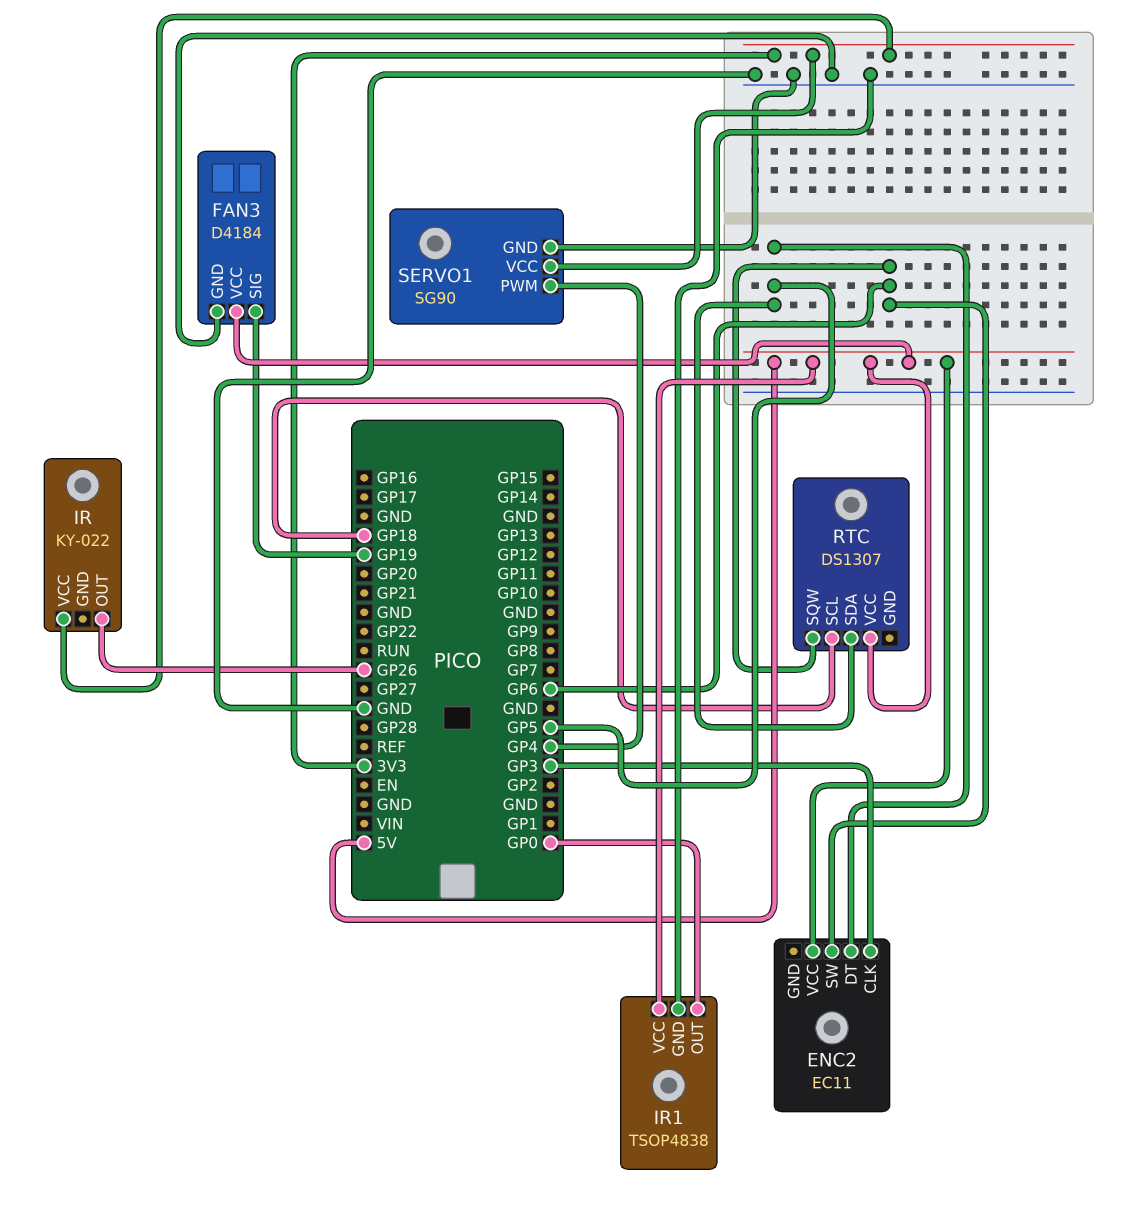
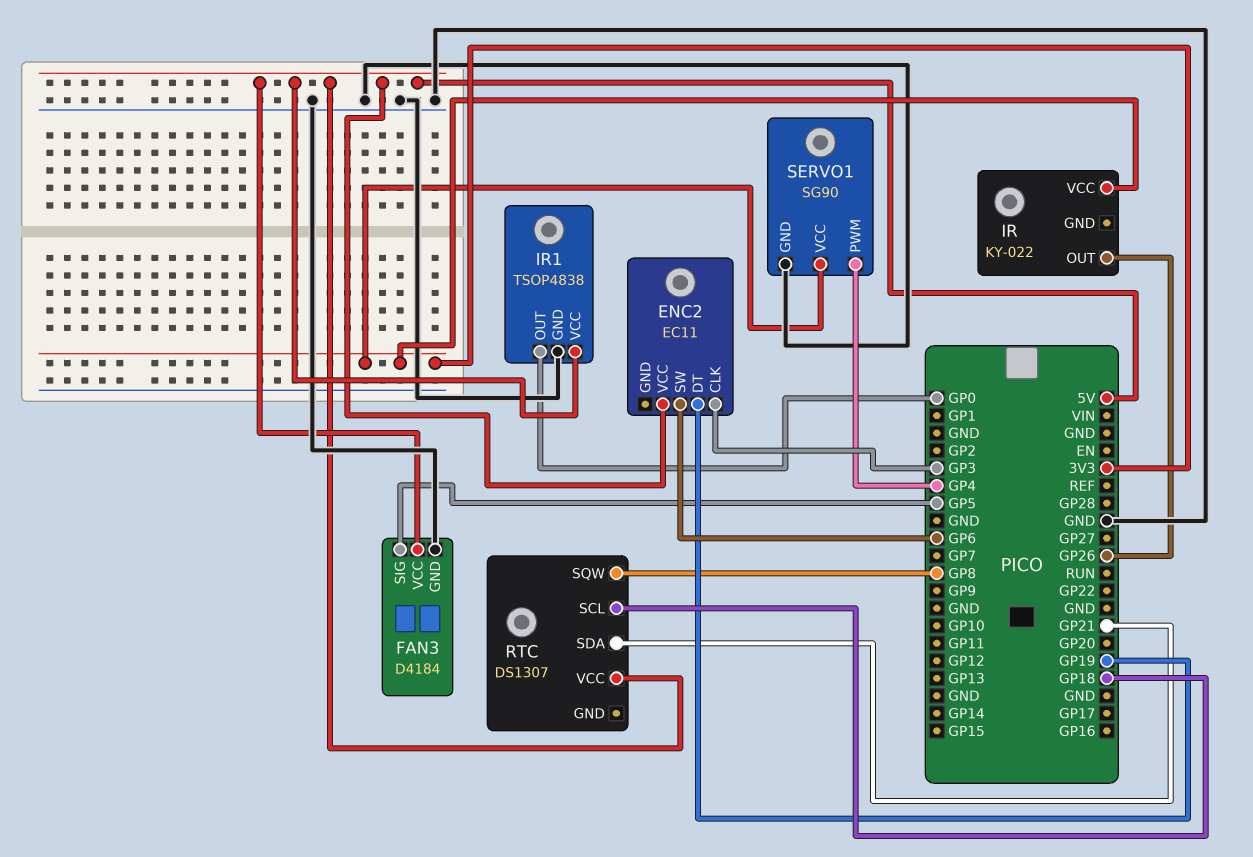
ENC2 pin DT: GP5 -> GP19
FAN3 pin SIG: GP19 -> GP5
RTC pin SDA: GP5 -> GP21
RTC pin SQW: GP6 -> GP8

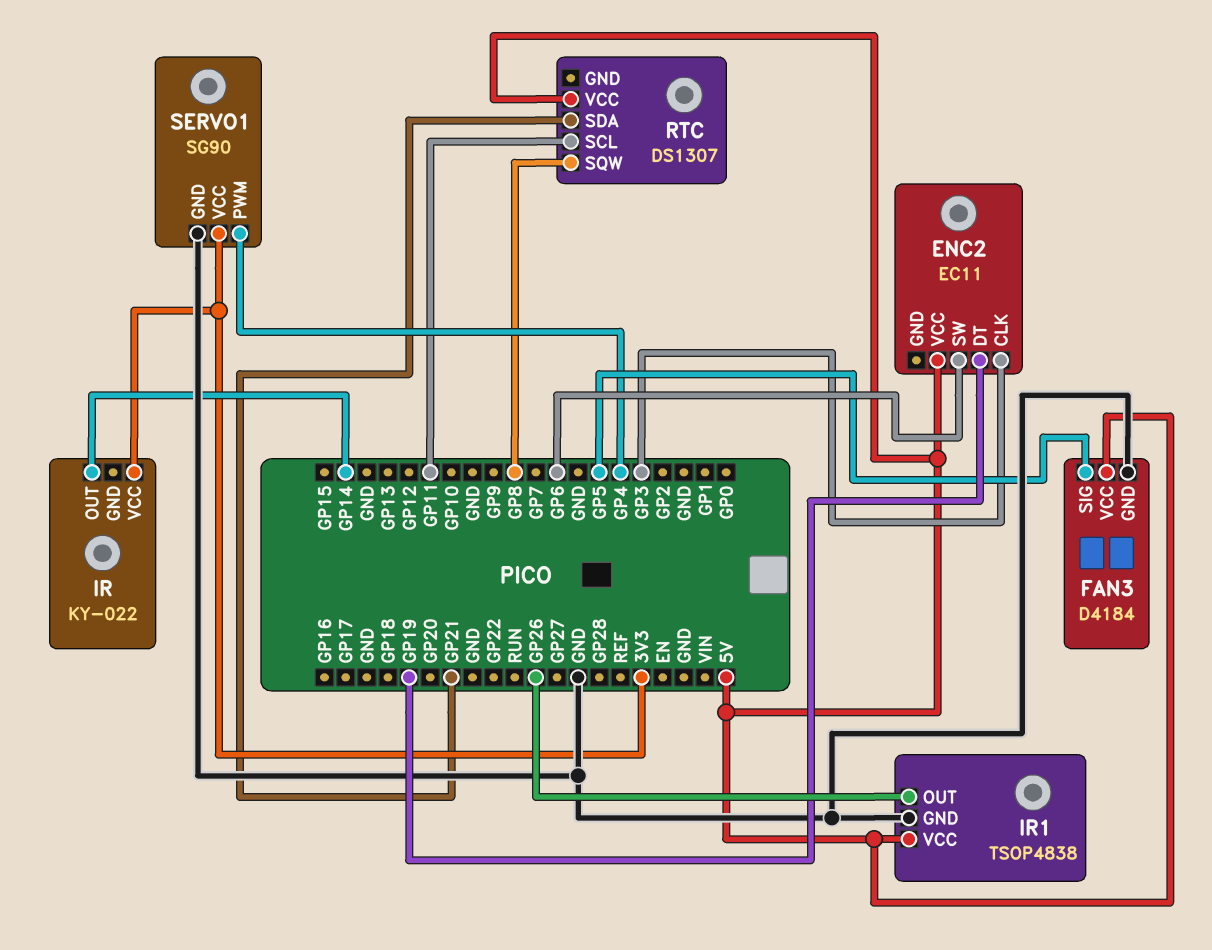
IR pin OUT: GP26 -> GP14
IR1 pin OUT: GP0 -> GP26
RTC pin SCL: GP18 -> GP11

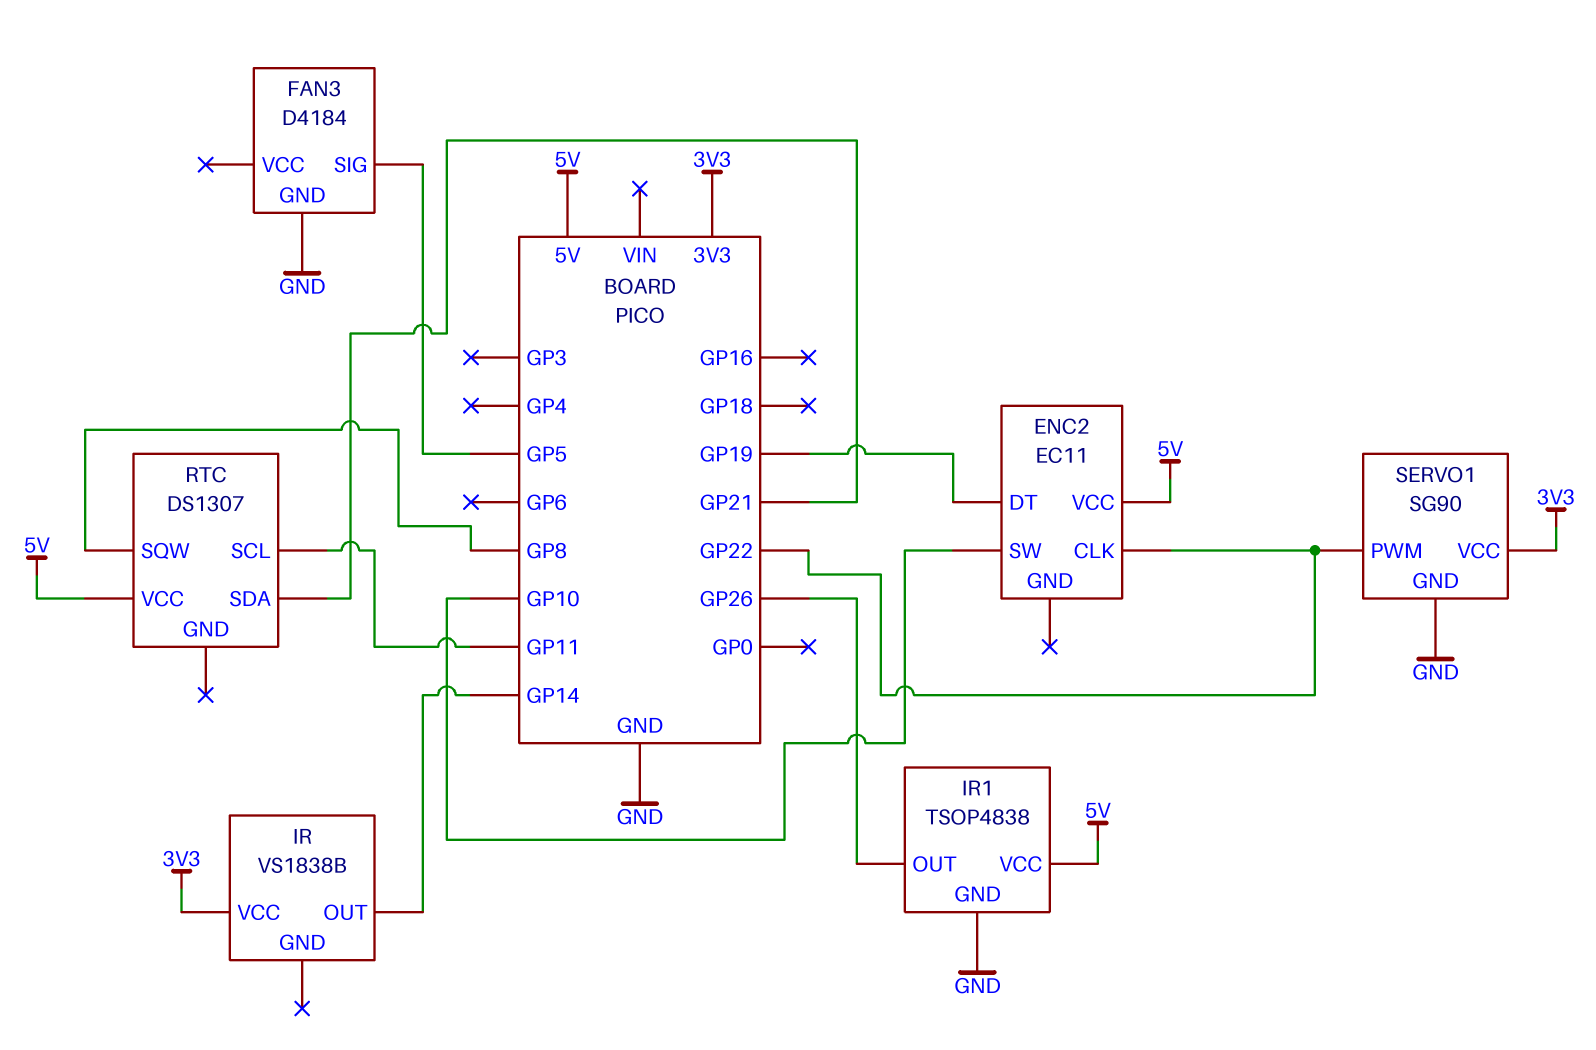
ENC2 pin CLK: GP3 -> GP22
ENC2 pin SW: GP6 -> GP10
FAN3 pin VCC: 5V -> none
IR: KY-022 -> VS1838B
SERVO1 pin PWM: GP4 -> GP22

